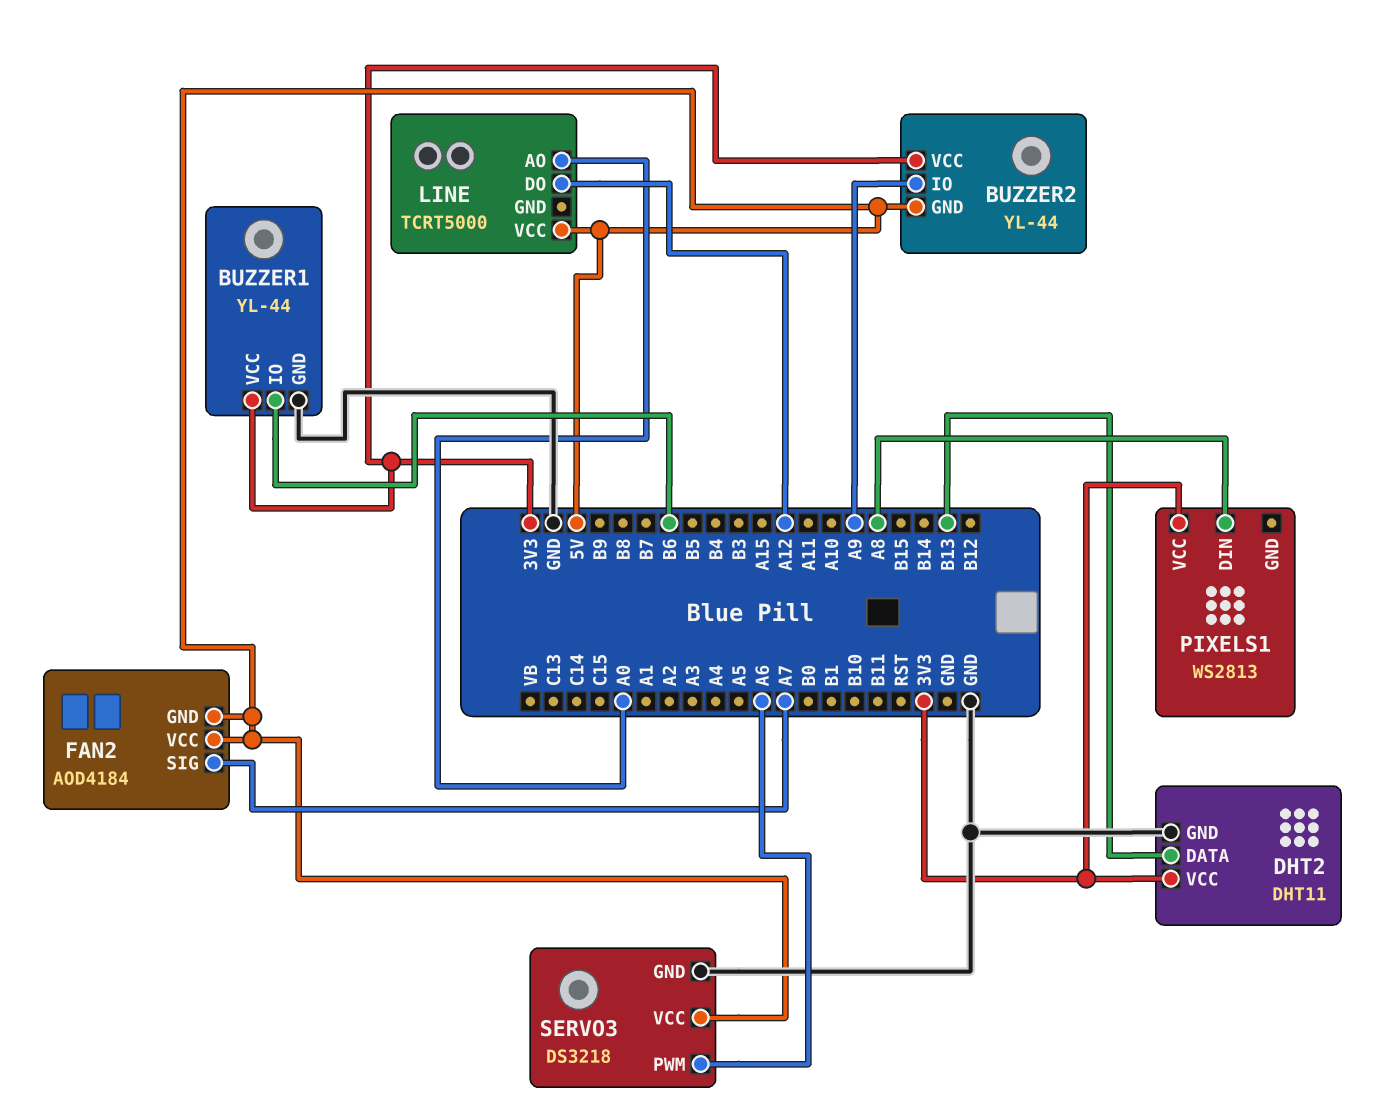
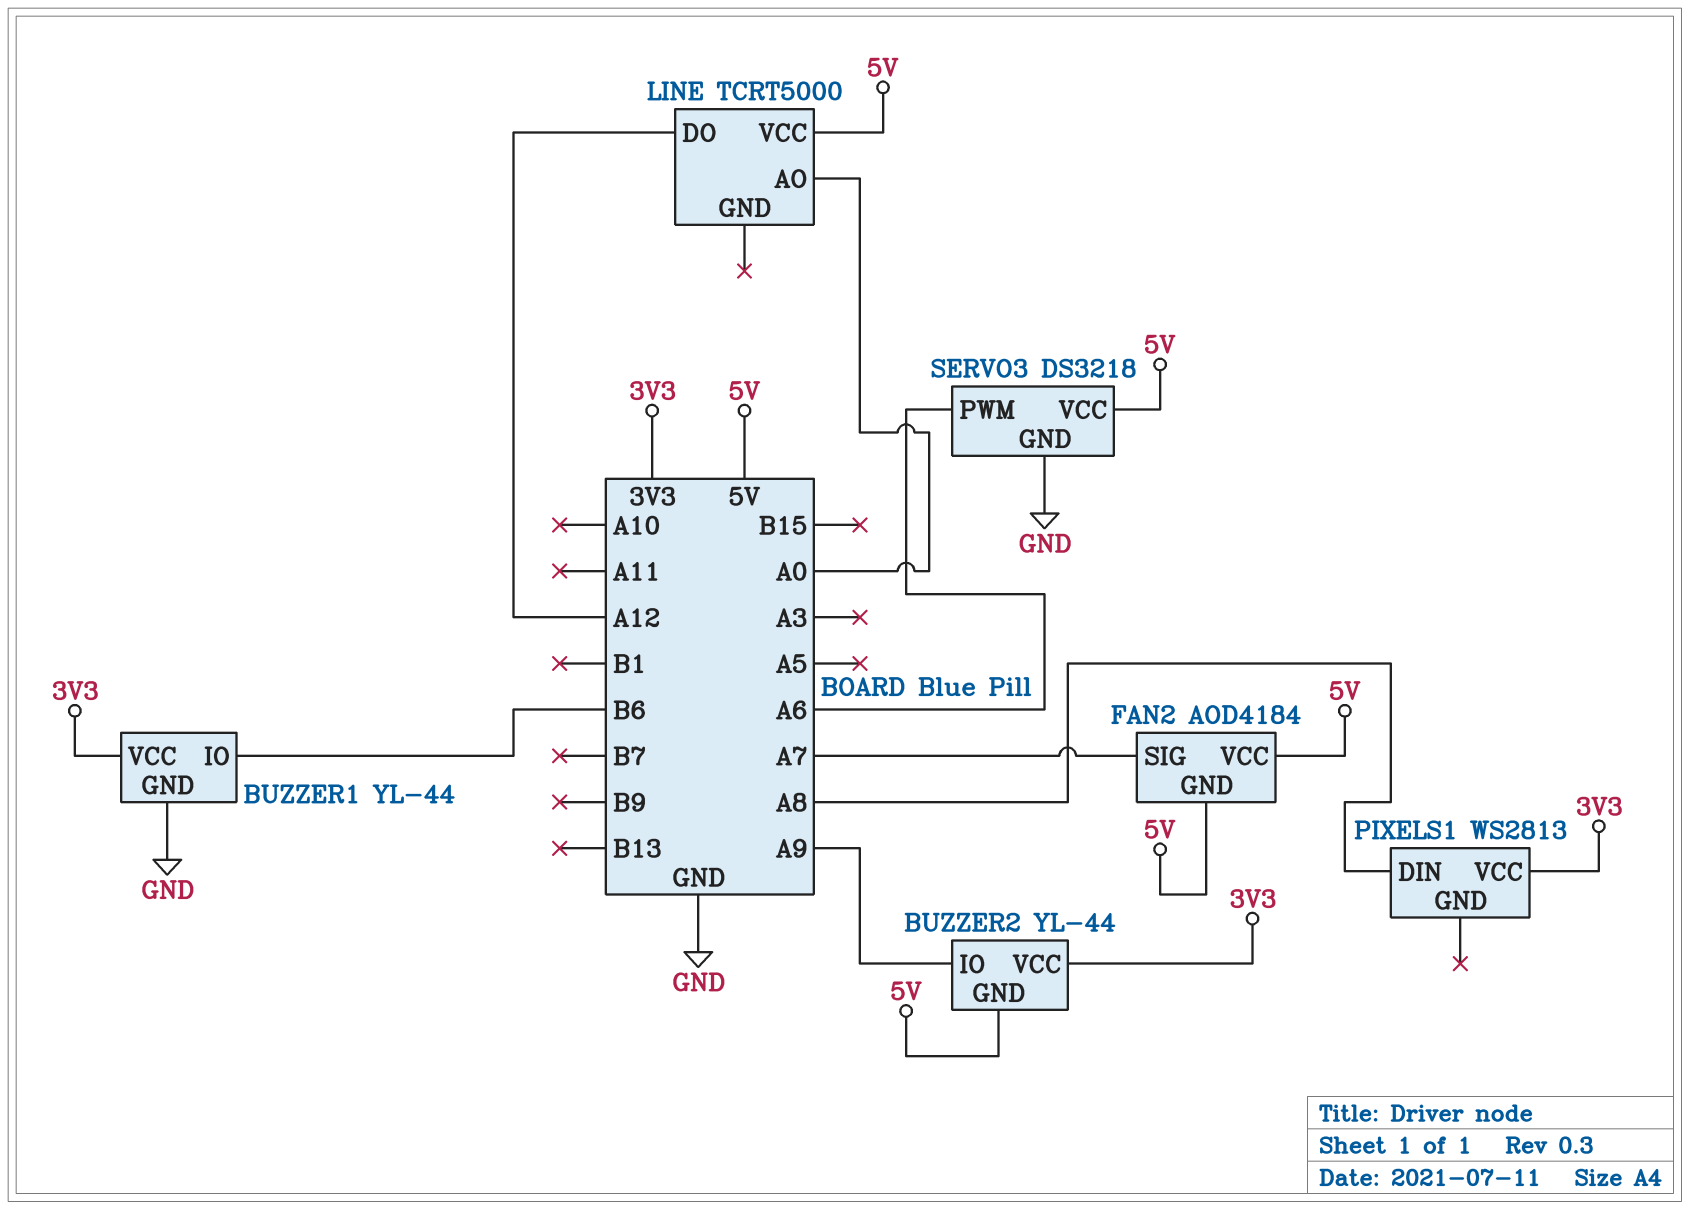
DHT2: DHT11 -> none
DHT2 pin DATA: B13 -> none
DHT2 pin GND: GND -> none
DHT2 pin VCC: 3V3 -> none

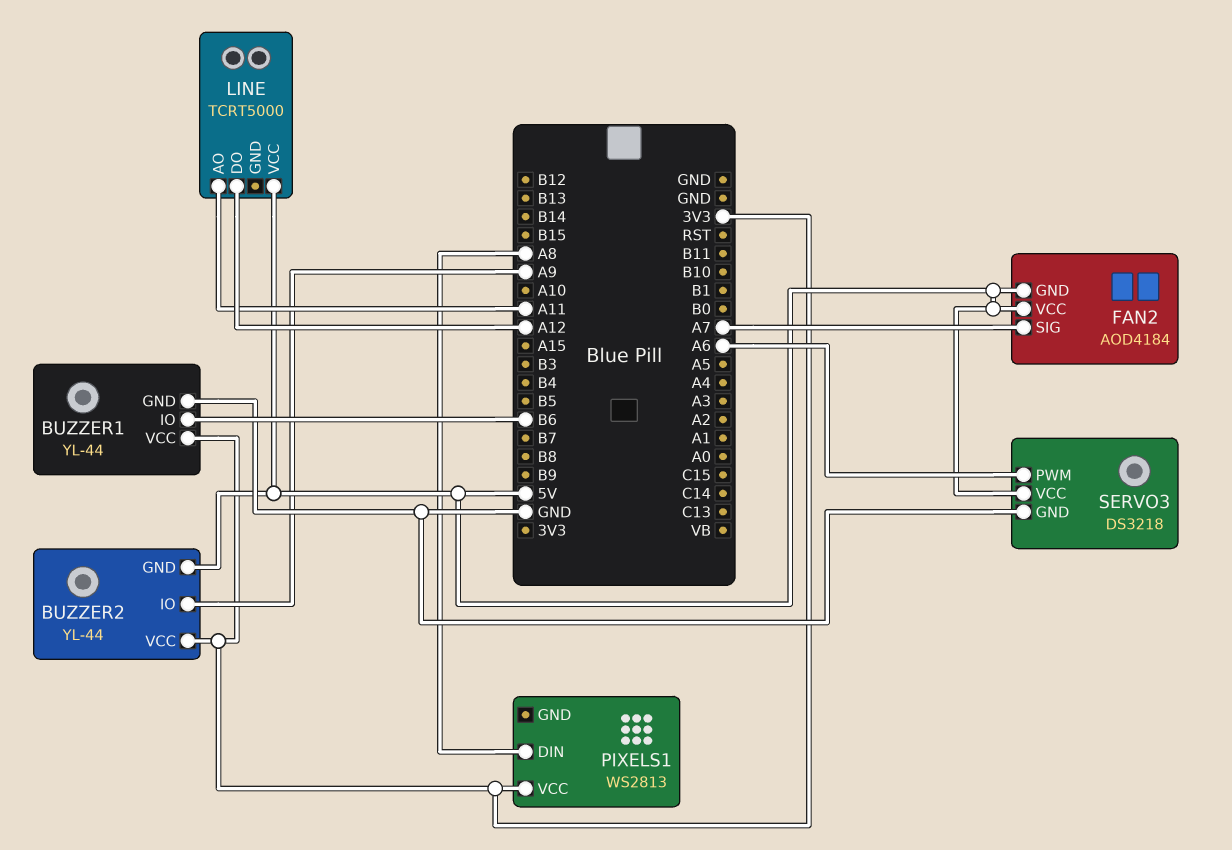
LINE pin AO: A0 -> A11

